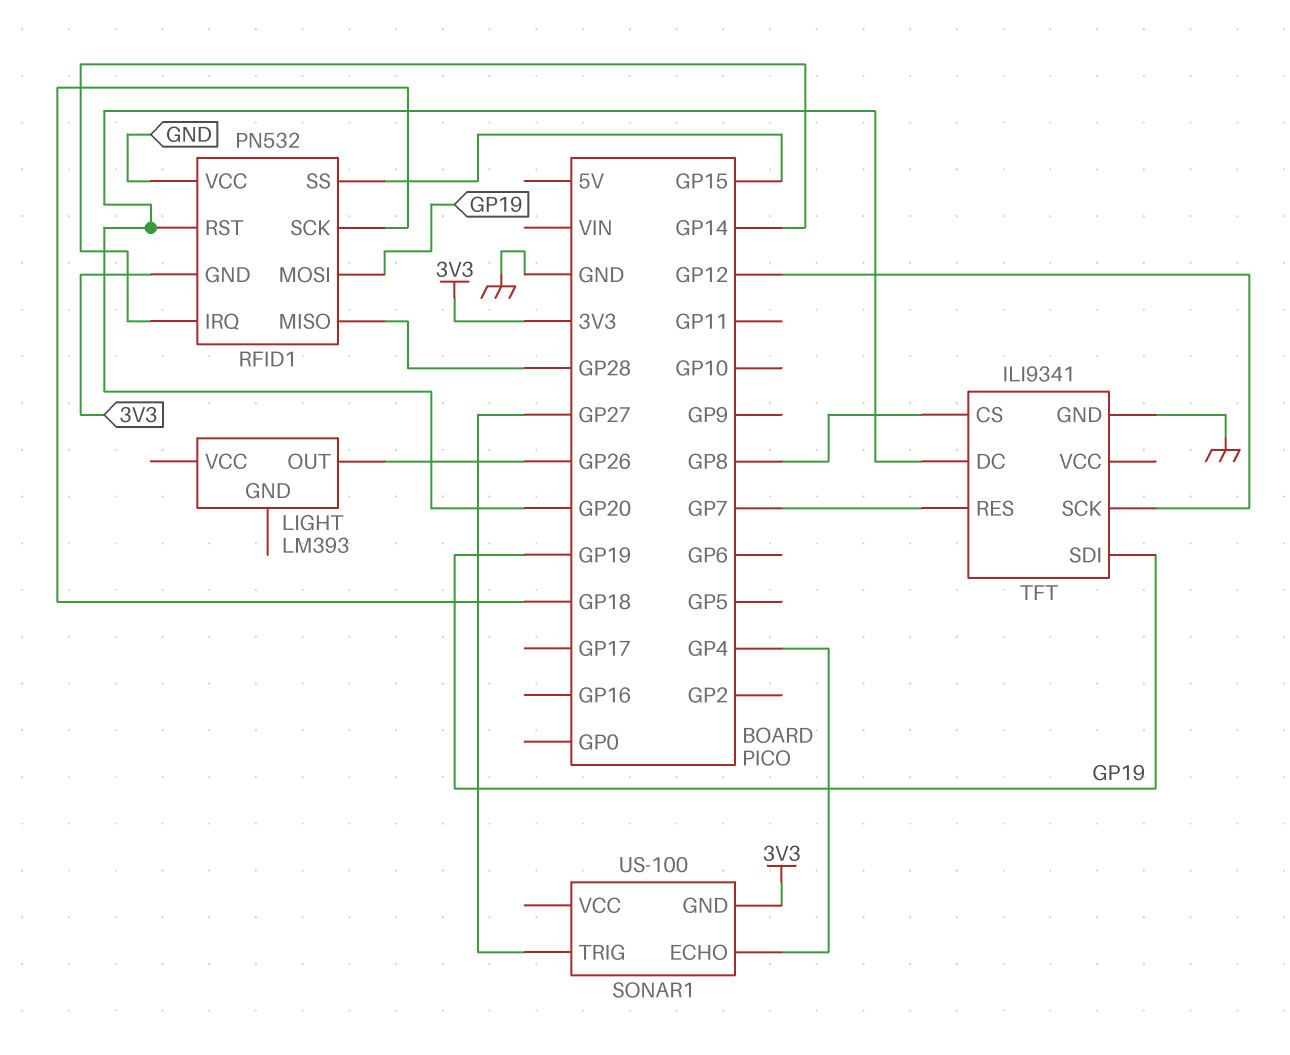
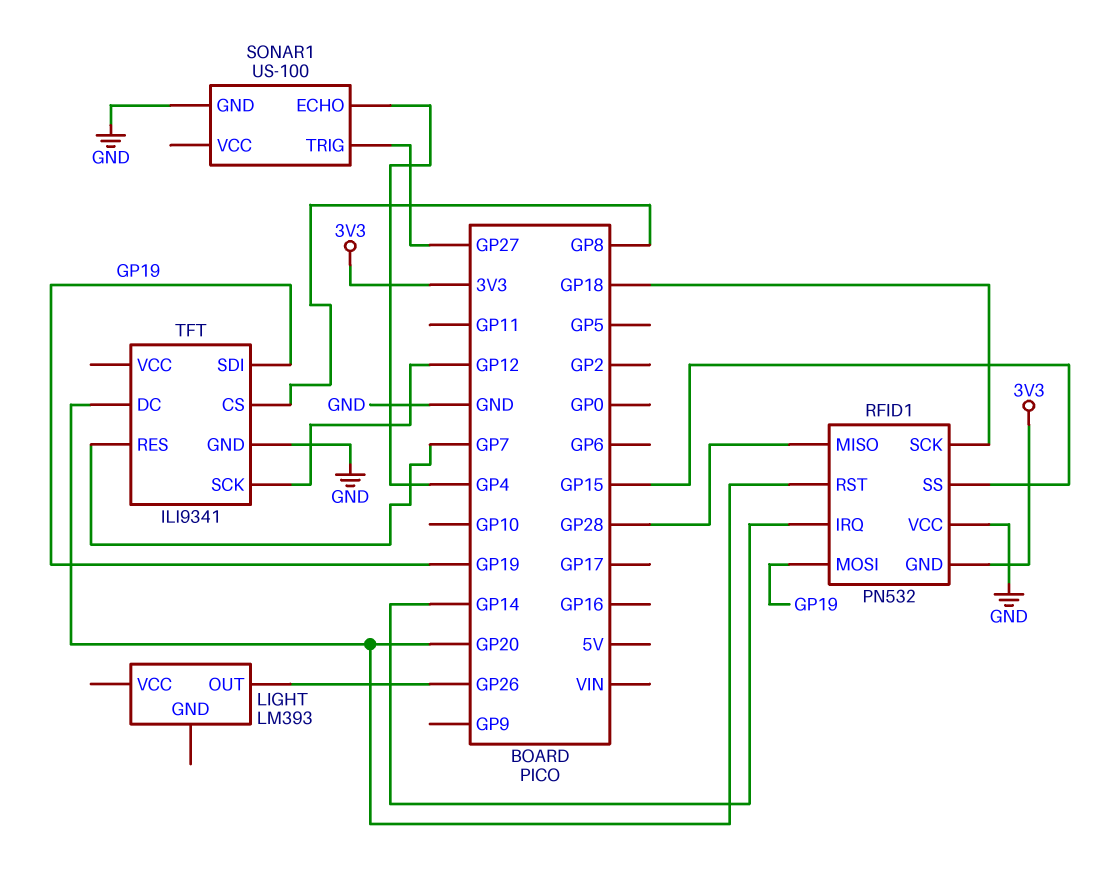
SONAR1 pin GND: 3V3 -> GND

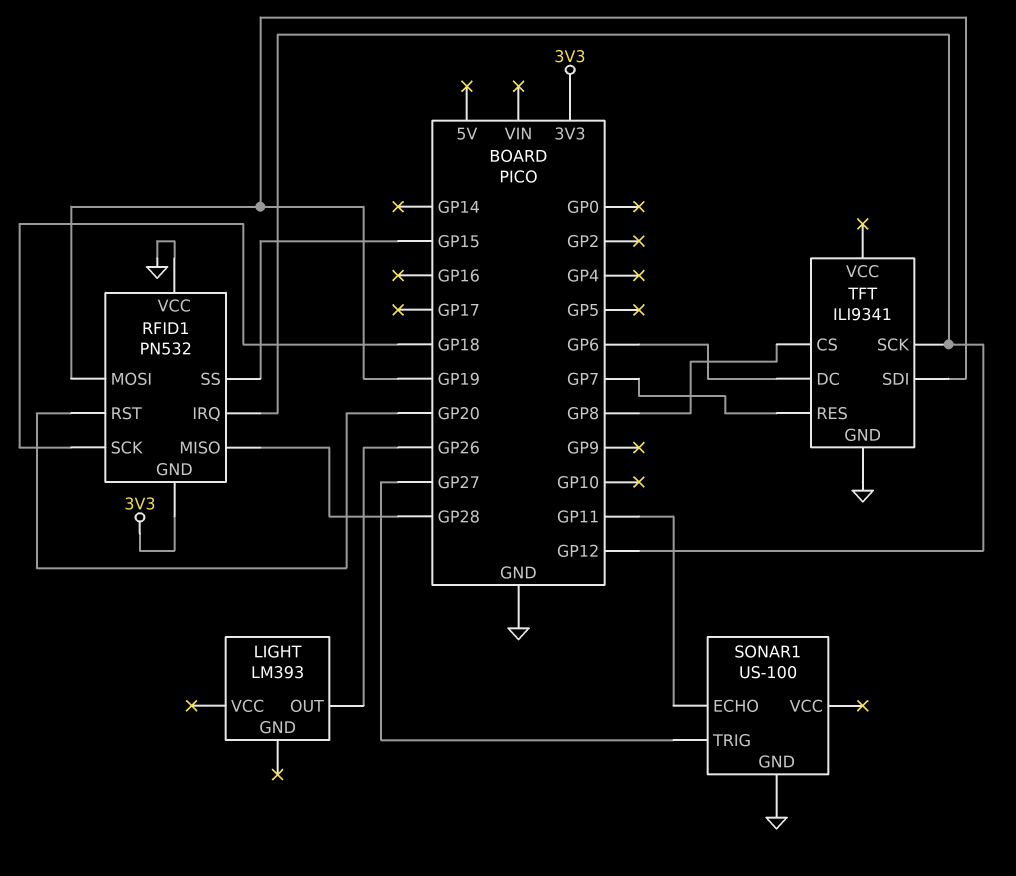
RFID1 pin IRQ: GP14 -> GP12
SONAR1 pin ECHO: GP4 -> GP11
TFT pin DC: GP20 -> GP6

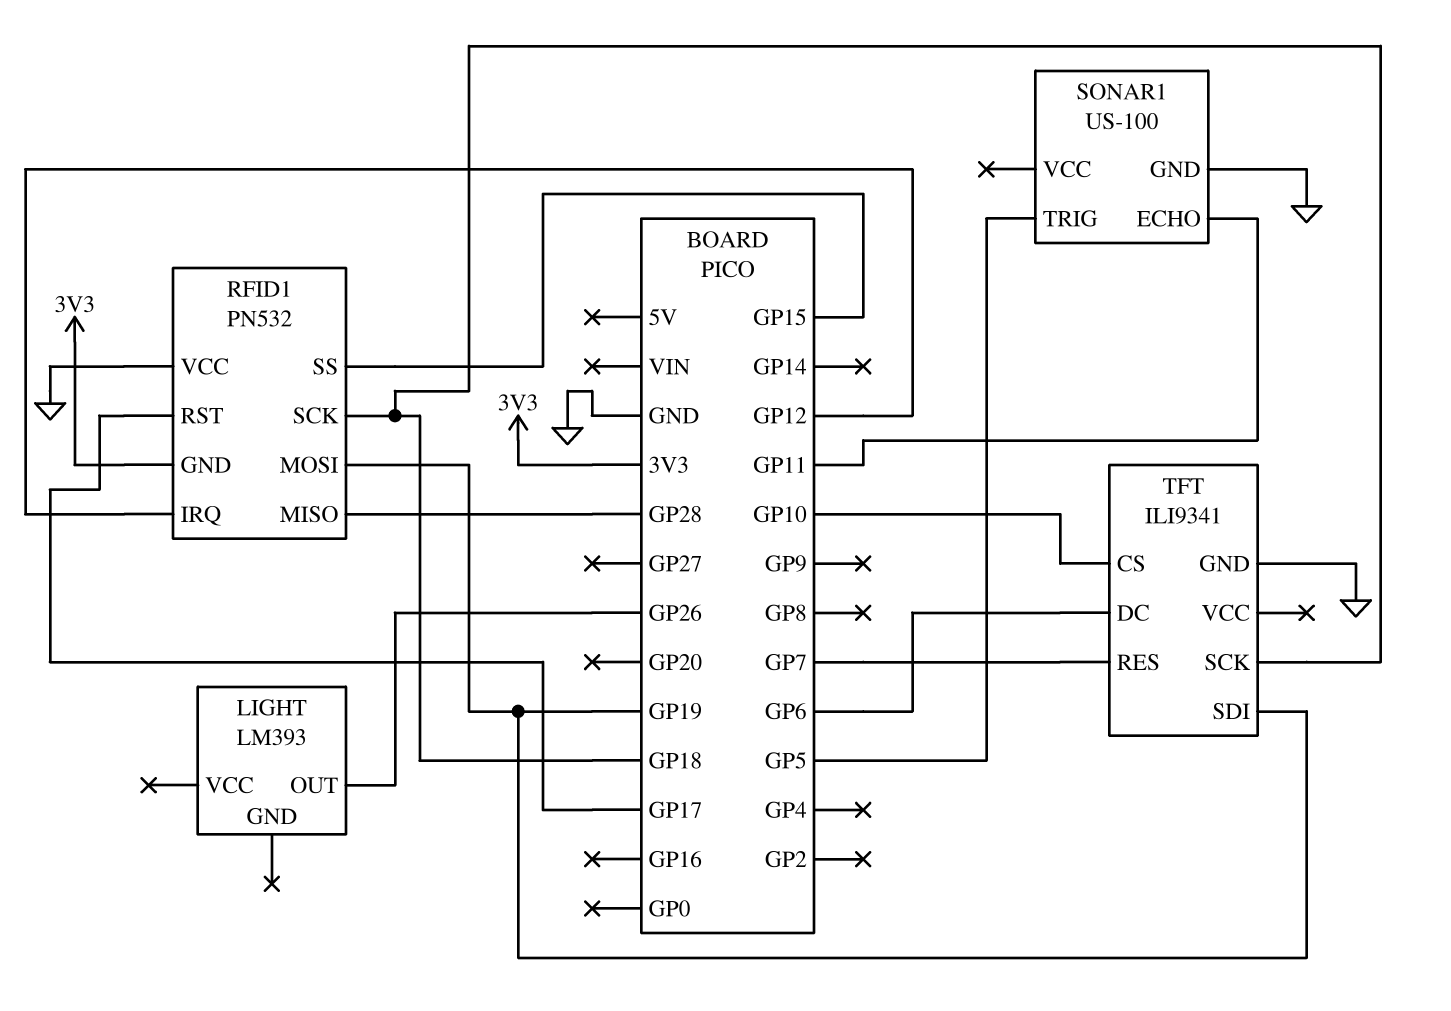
RFID1 pin RST: GP20 -> GP17
SONAR1 pin TRIG: GP27 -> GP5
TFT pin CS: GP8 -> GP10
TFT pin SCK: GP12 -> GP18

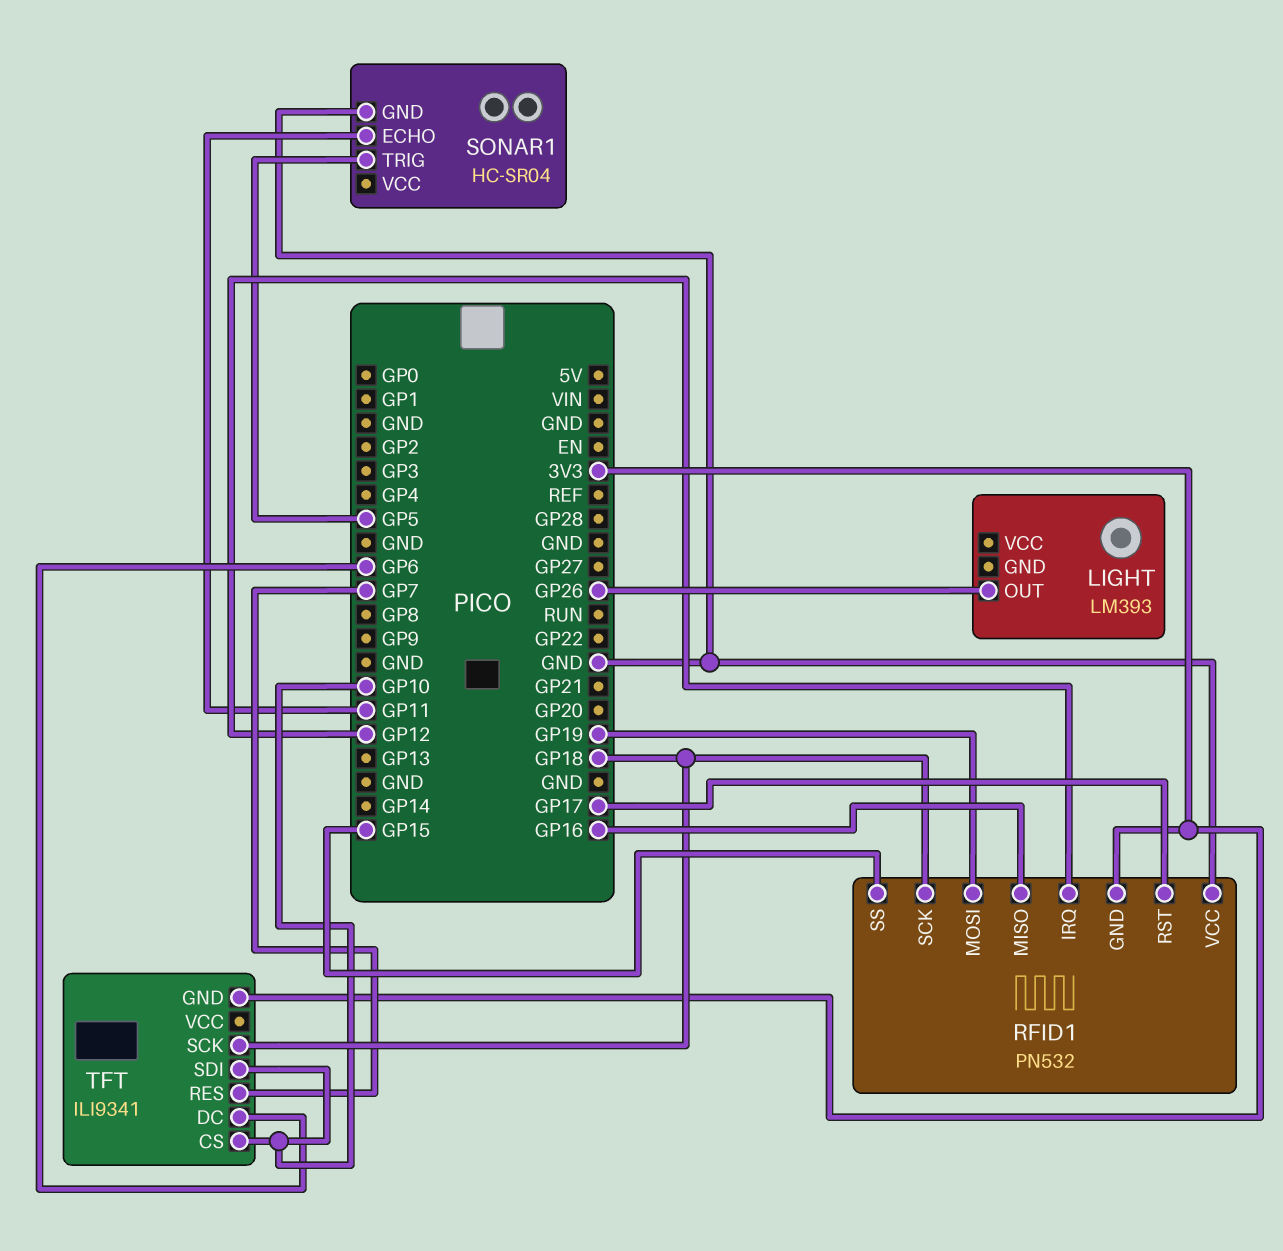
RFID1 pin MISO: GP28 -> GP16
SONAR1: US-100 -> HC-SR04
TFT pin GND: GND -> 3V3
TFT pin SDI: GP19 -> GP10

